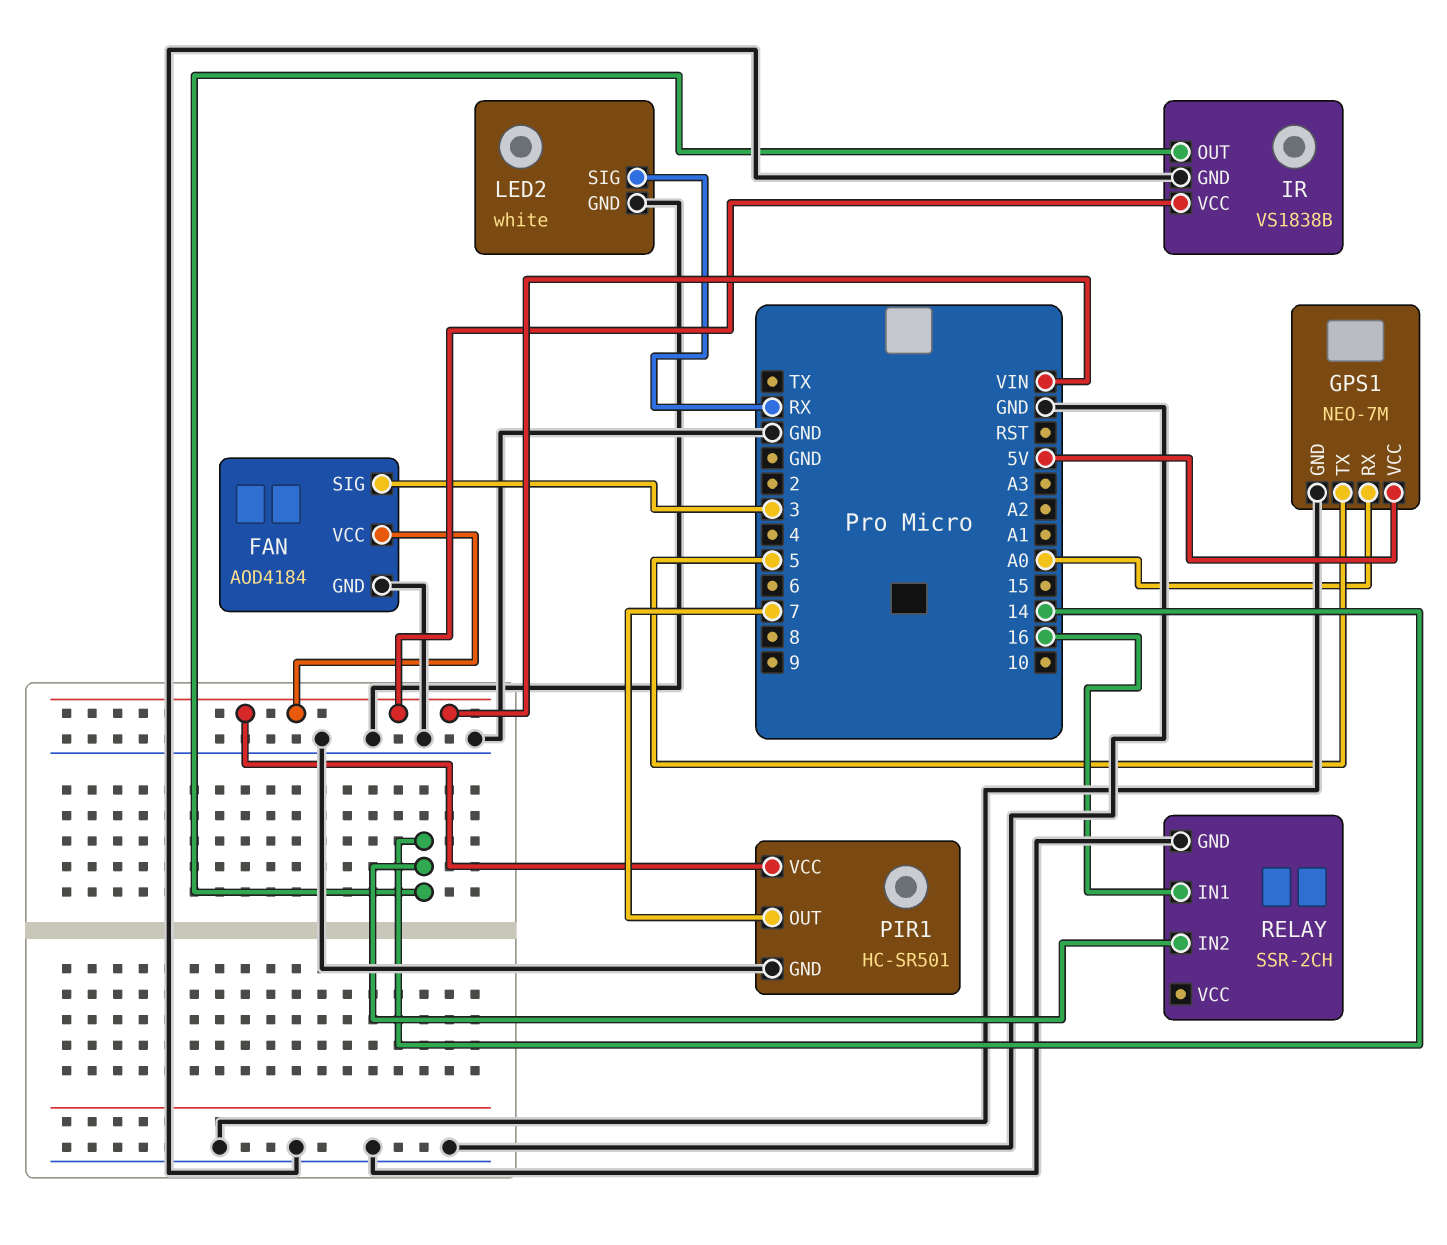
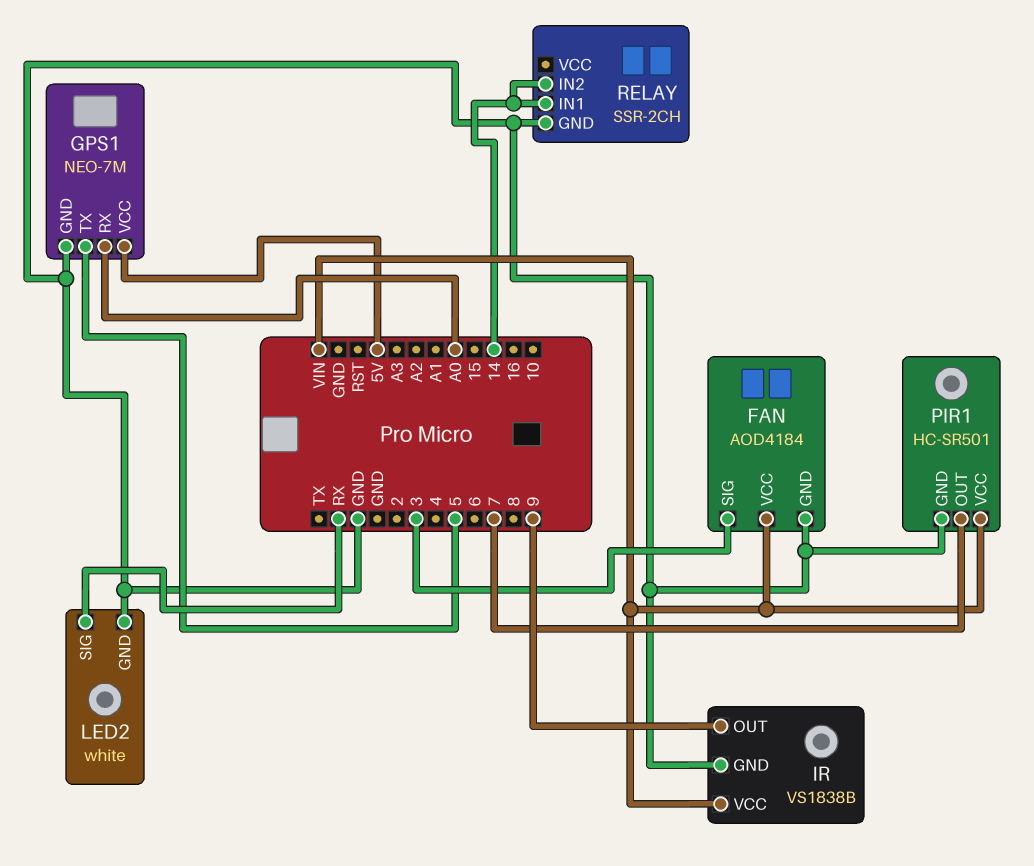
IR pin OUT: 14 -> 9
RELAY pin IN1: 16 -> 14

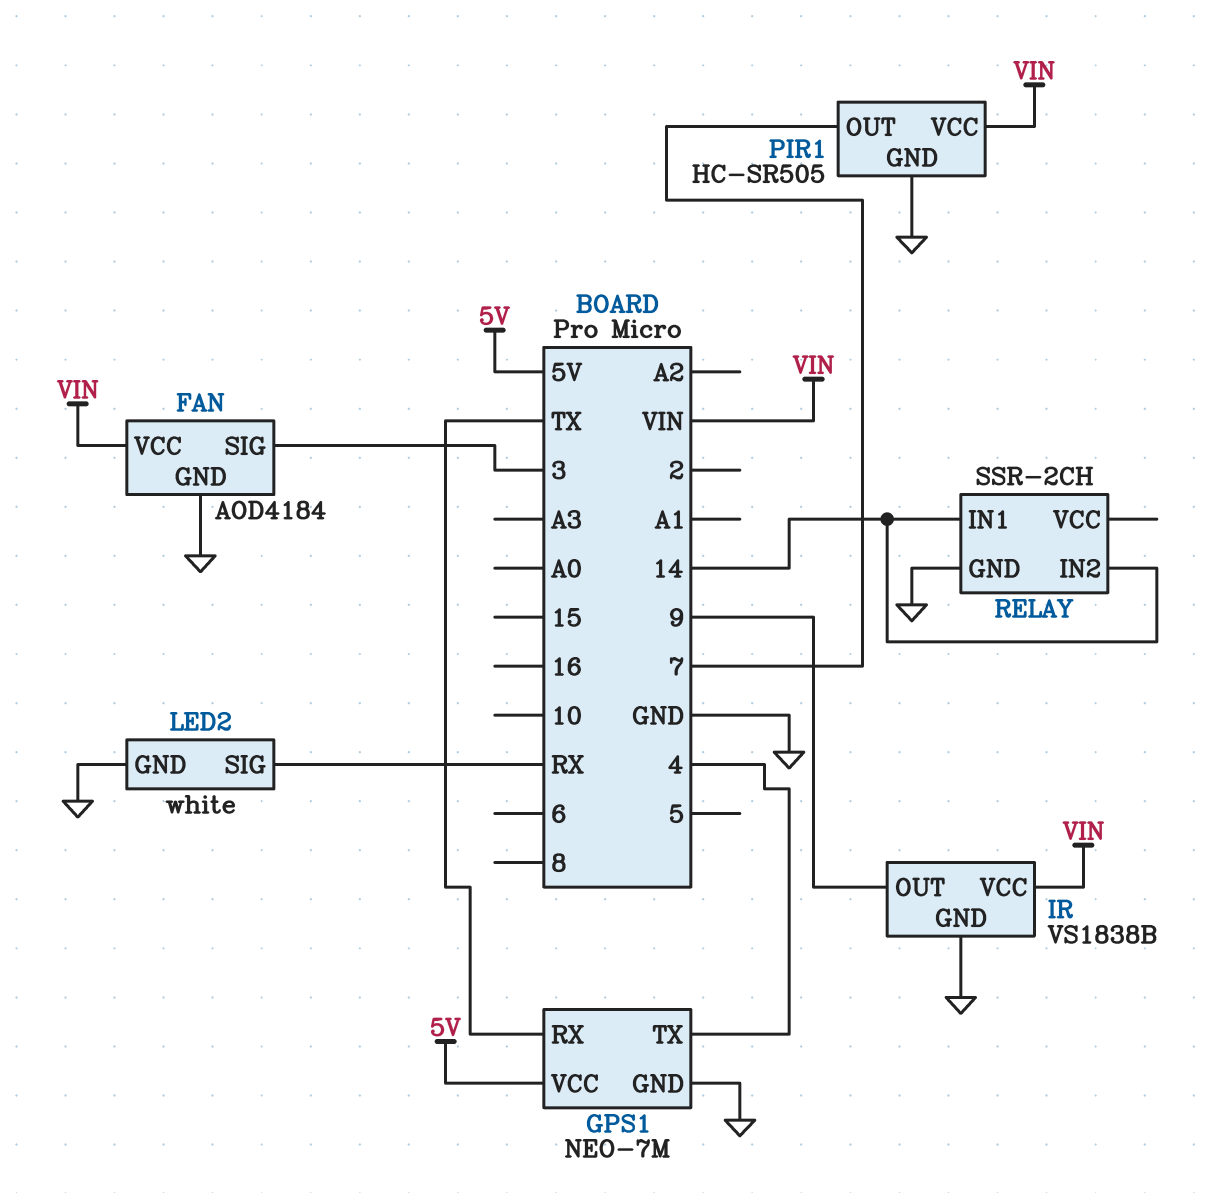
GPS1 pin RX: A0 -> TX
GPS1 pin TX: 5 -> 4
PIR1: HC-SR501 -> HC-SR505

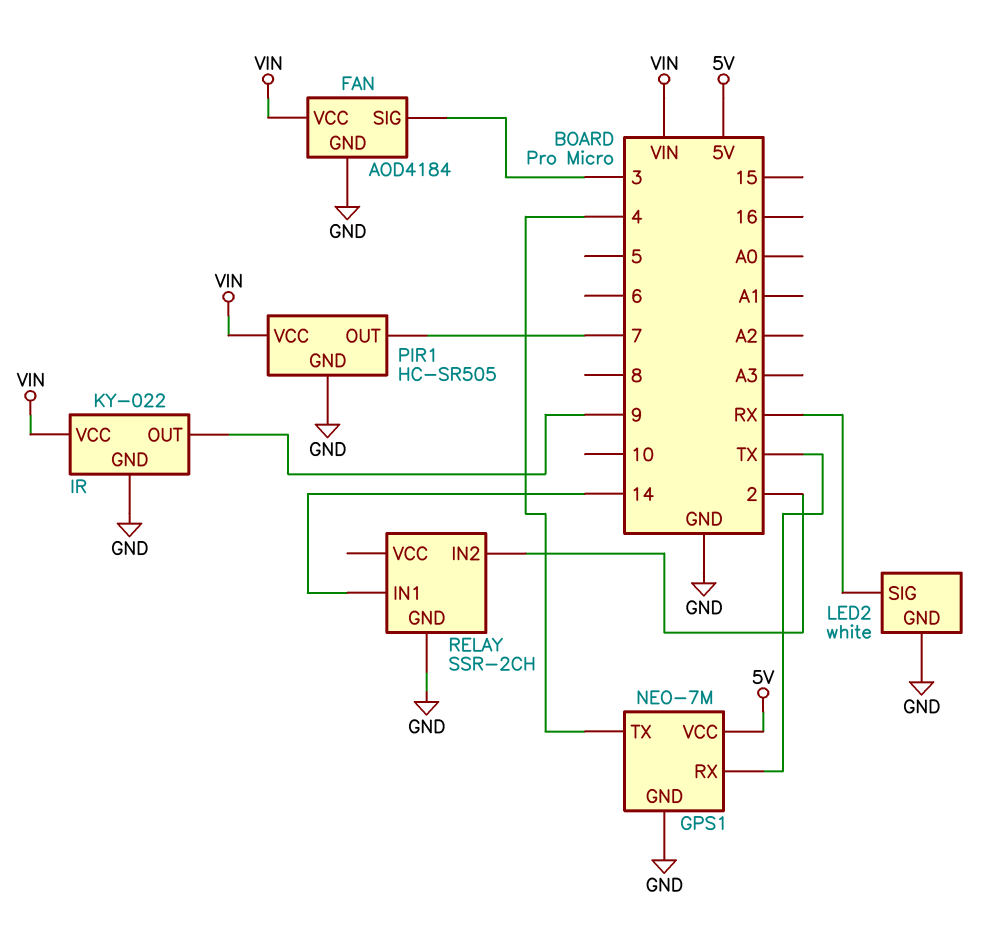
IR: VS1838B -> KY-022
RELAY pin IN2: 14 -> 2

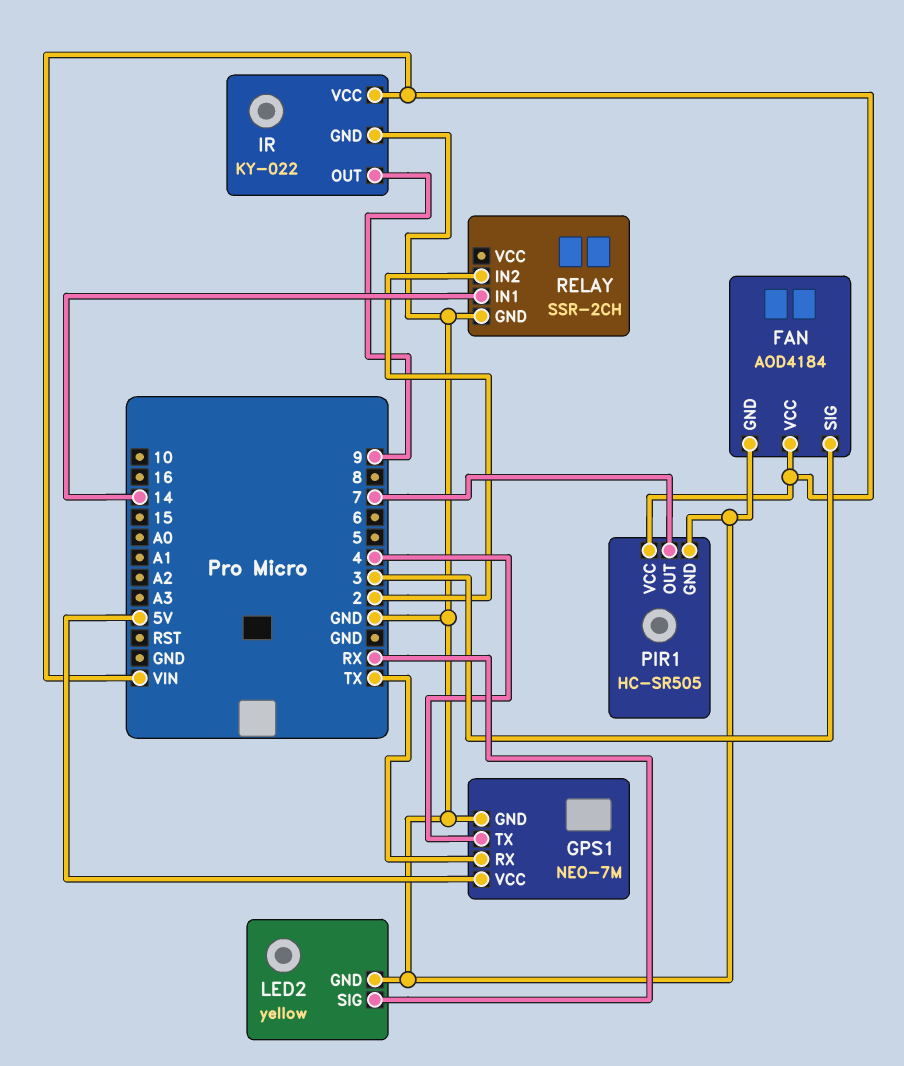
LED2: white -> yellow

